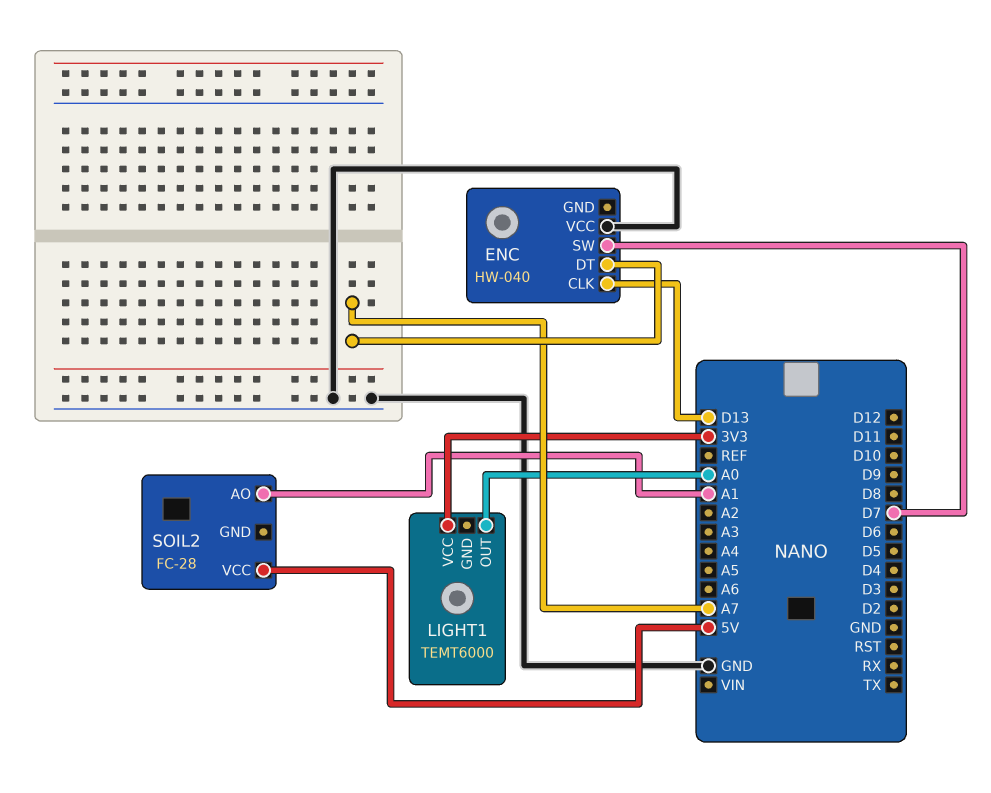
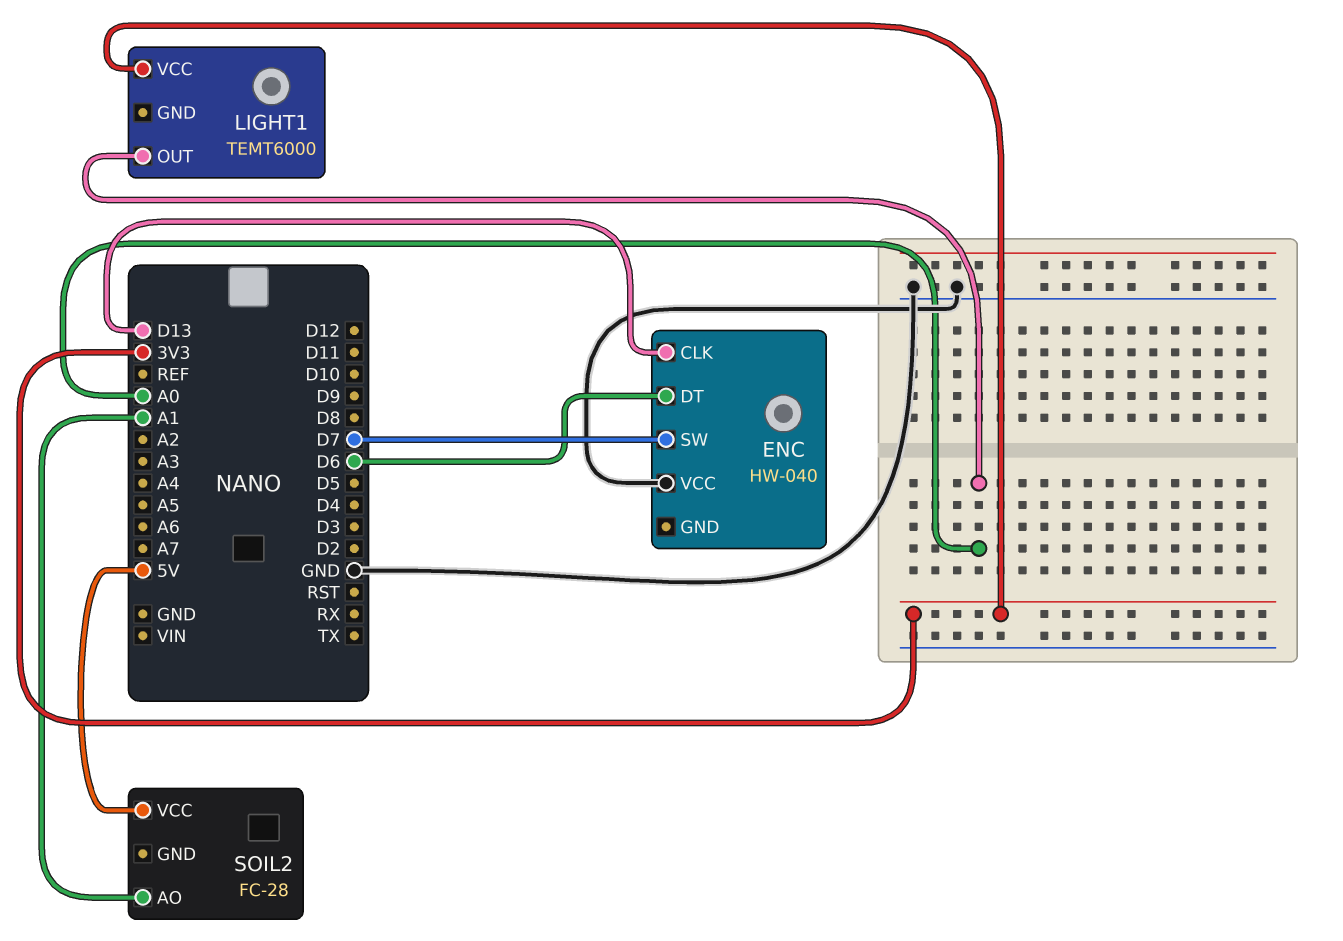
ENC pin DT: A7 -> D6

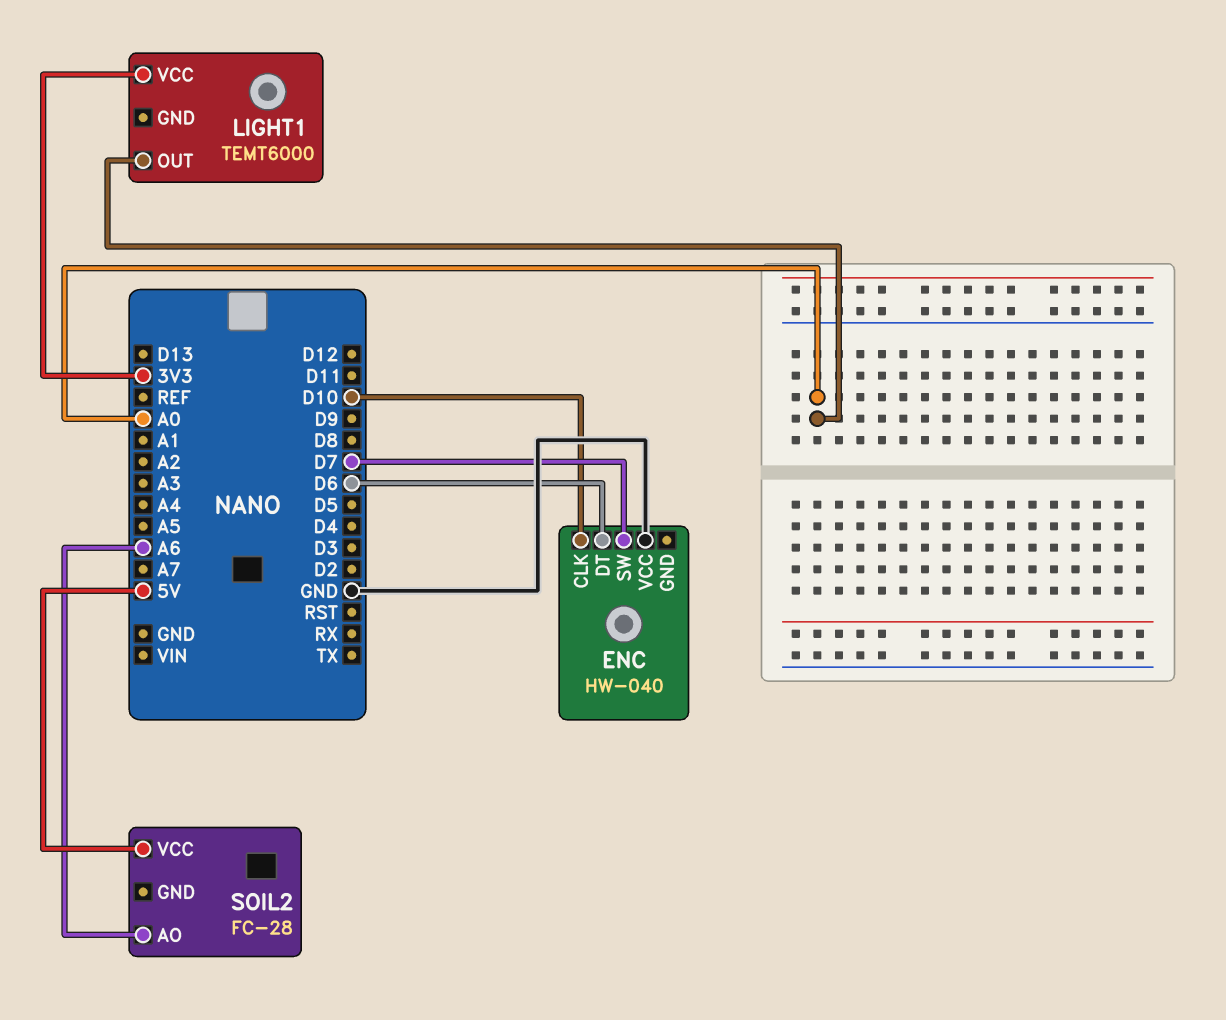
ENC pin CLK: D13 -> D10
SOIL2 pin AO: A1 -> A6

